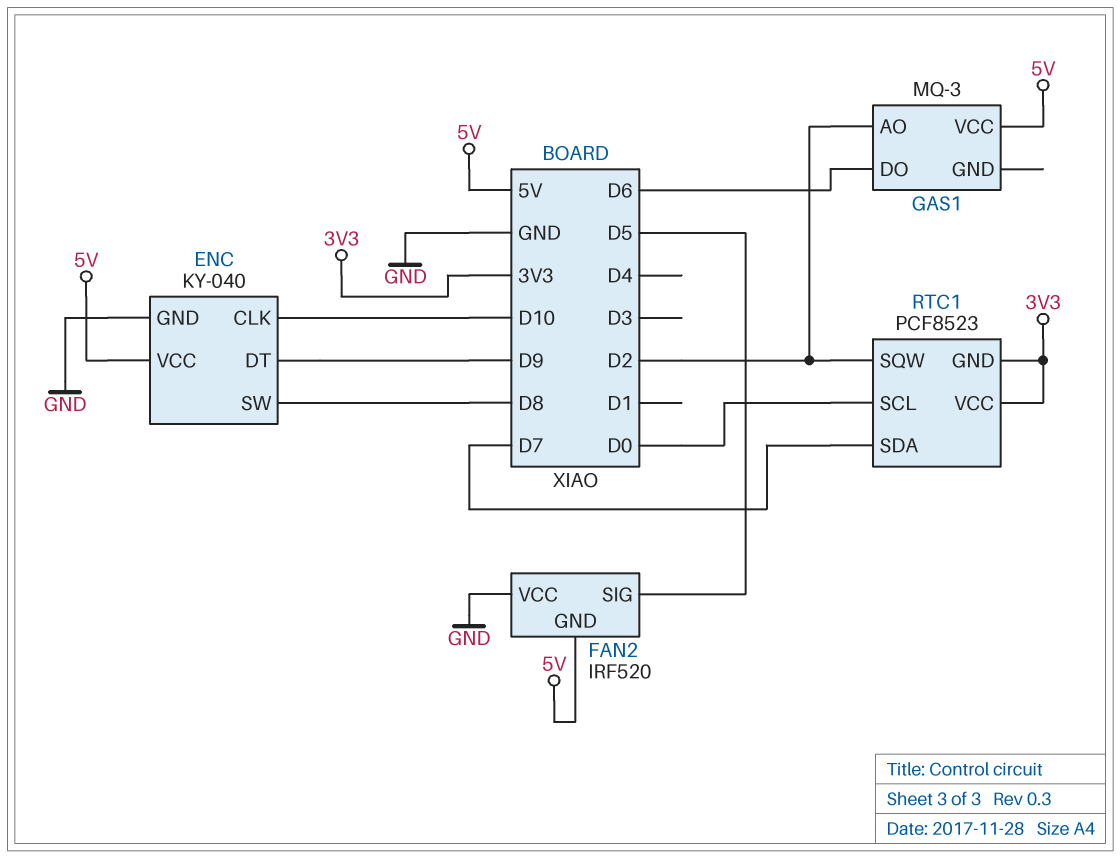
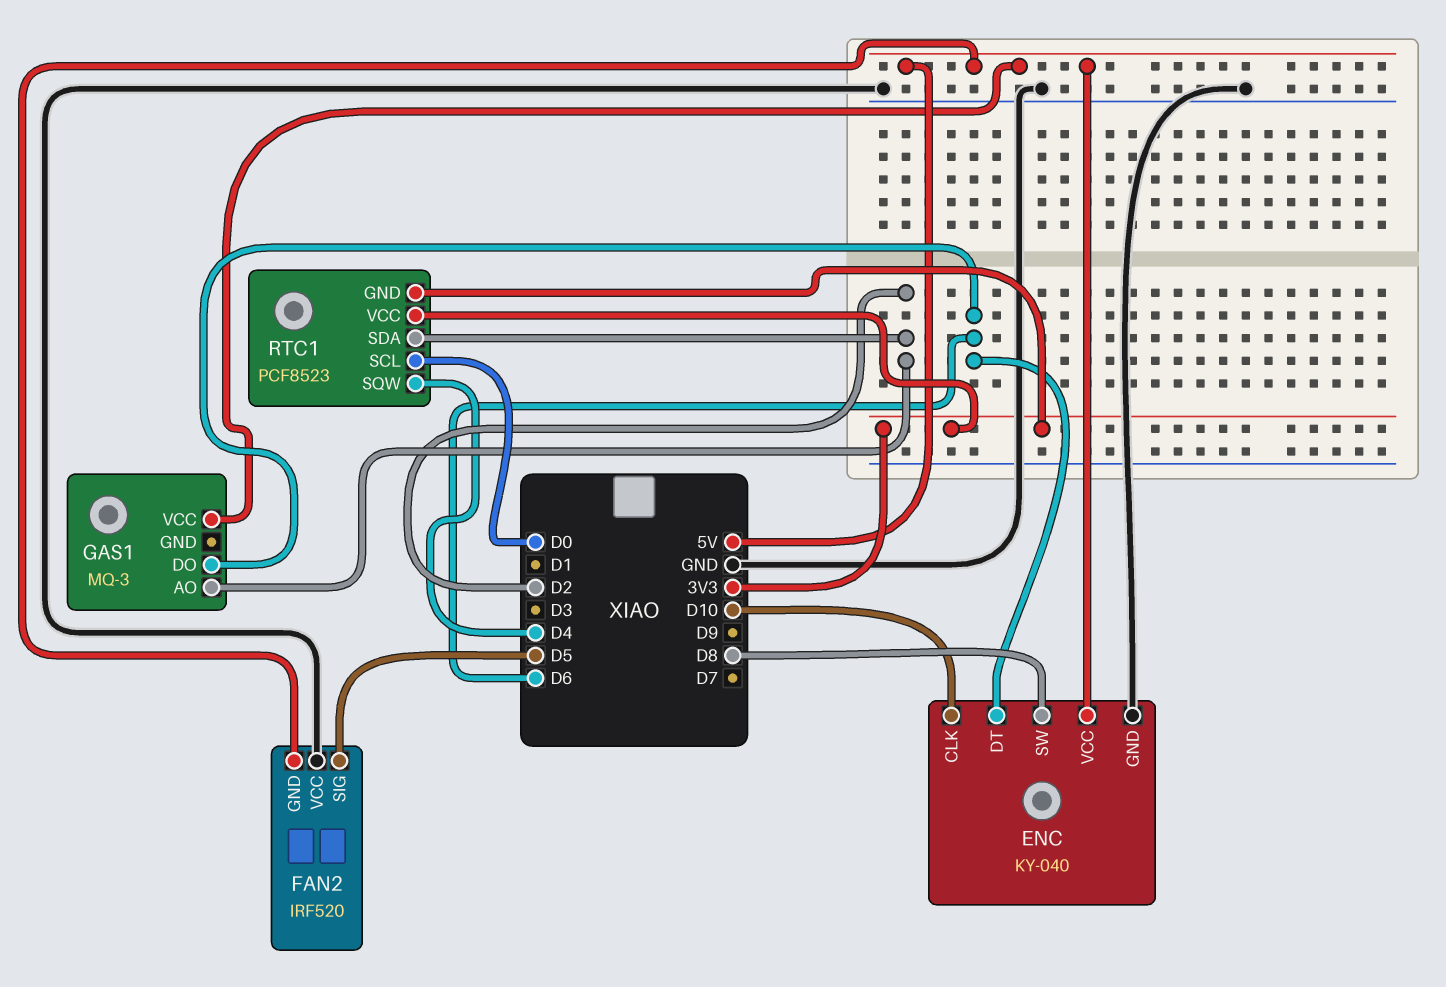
ENC pin DT: D9 -> D6
RTC1 pin SDA: D7 -> D2
RTC1 pin SQW: D2 -> D4

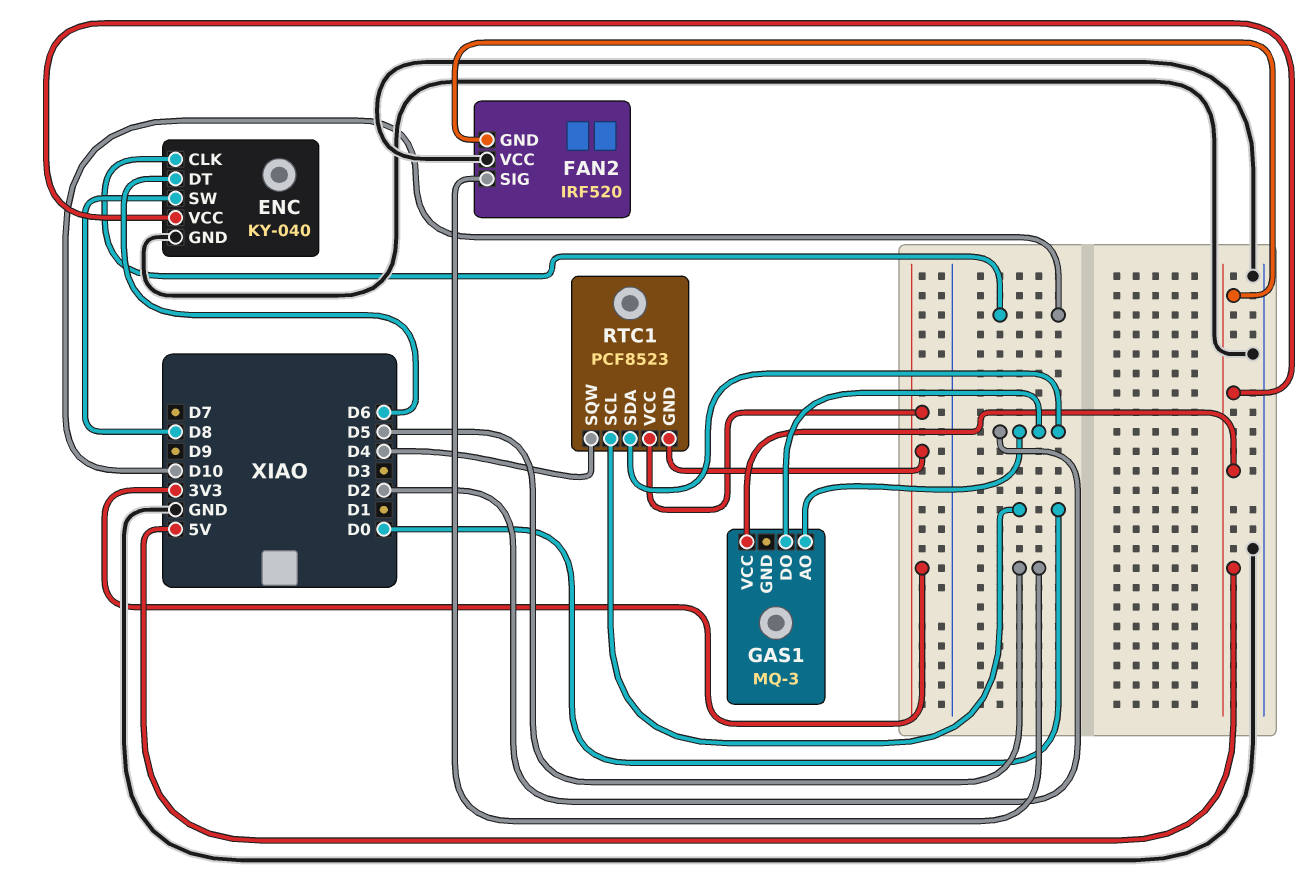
GAS1 pin DO: D6 -> D2

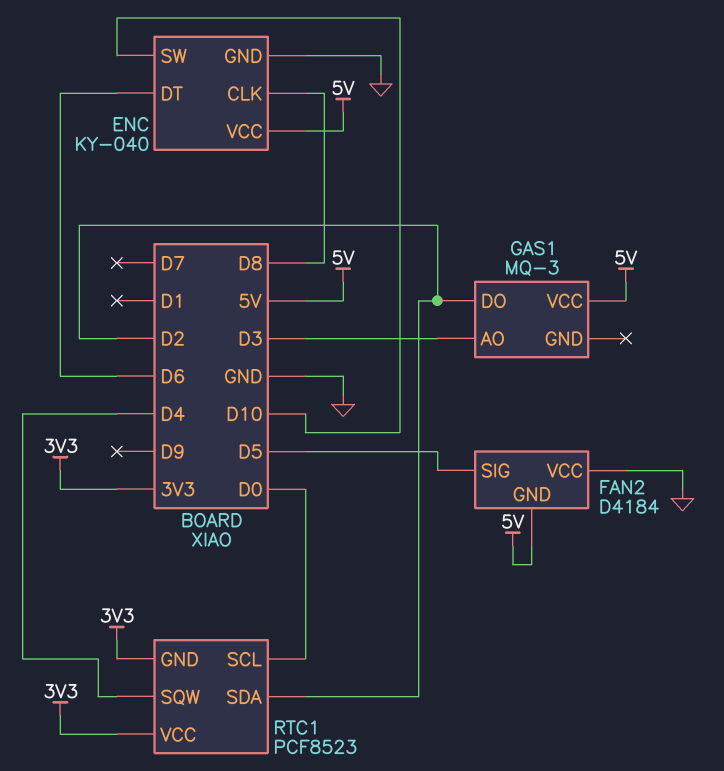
ENC pin CLK: D10 -> D8
ENC pin SW: D8 -> D10
FAN2: IRF520 -> D4184
GAS1 pin AO: D2 -> D3

